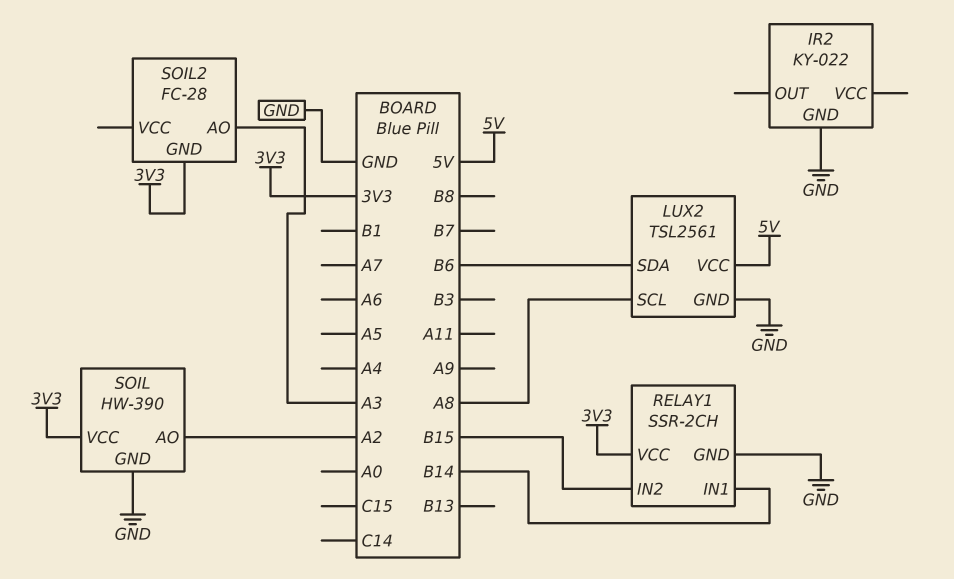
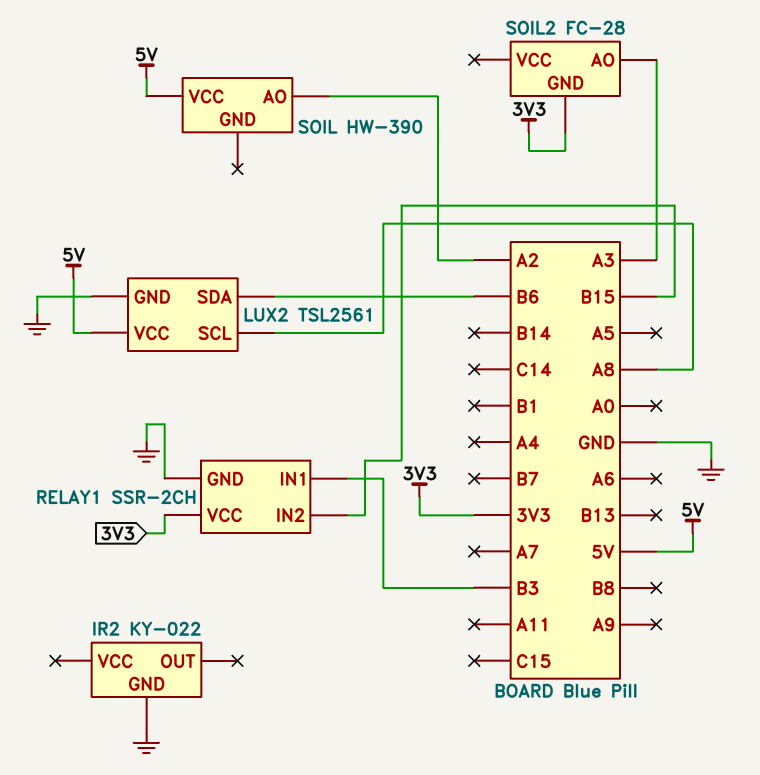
RELAY1 pin IN1: B14 -> B3
SOIL pin GND: GND -> none
SOIL pin VCC: 3V3 -> 5V

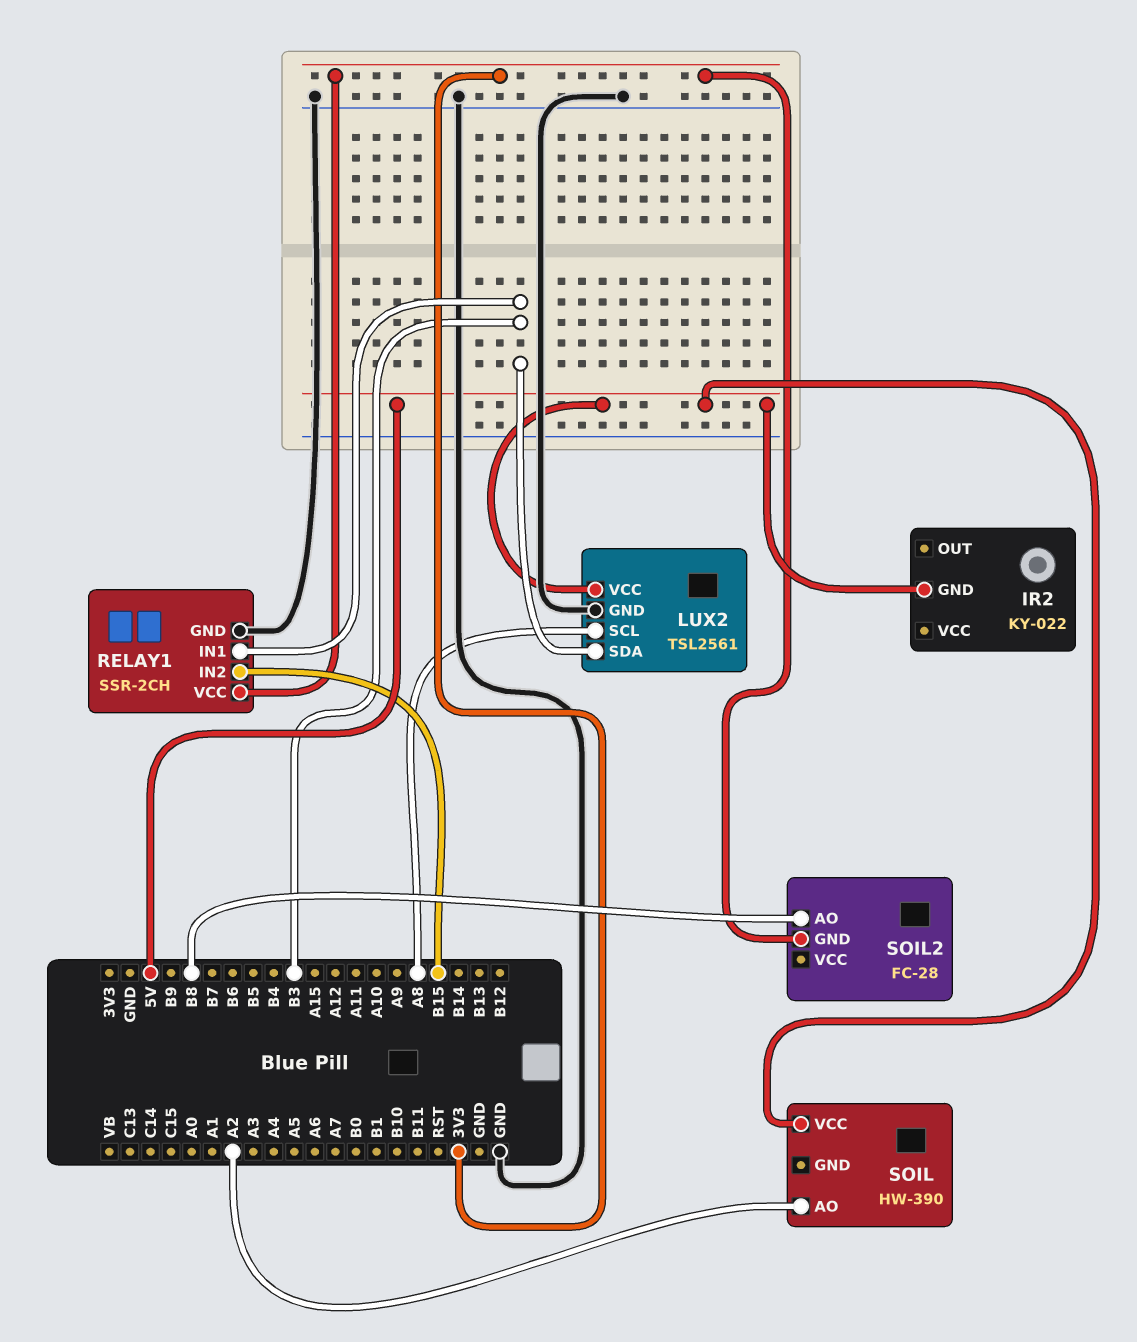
IR2 pin GND: GND -> 5V
LUX2 pin SDA: B6 -> B3
SOIL2 pin AO: A3 -> B8

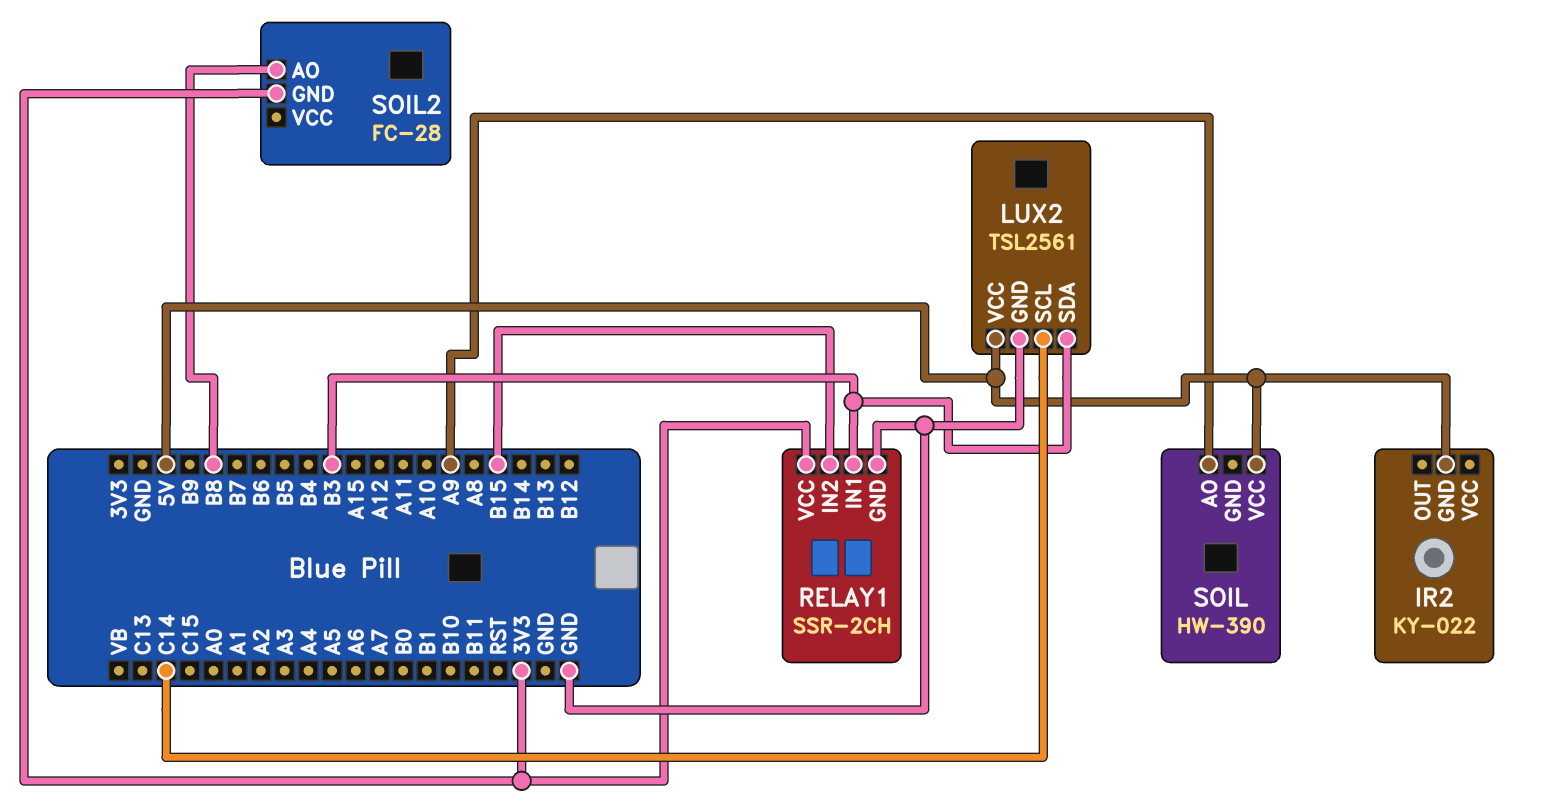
LUX2 pin SCL: A8 -> C14
SOIL pin AO: A2 -> A9

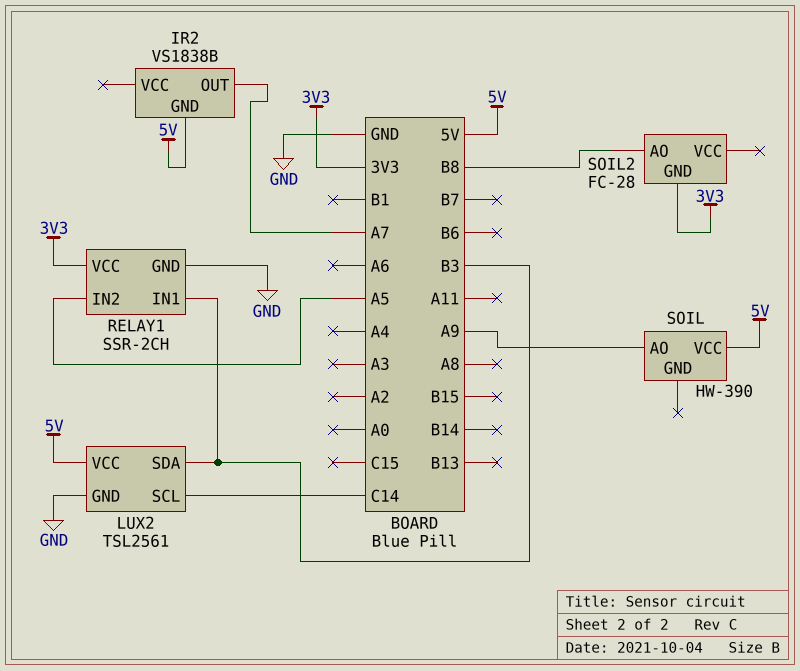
IR2: KY-022 -> VS1838B
IR2 pin OUT: none -> A7
RELAY1 pin IN2: B15 -> A5

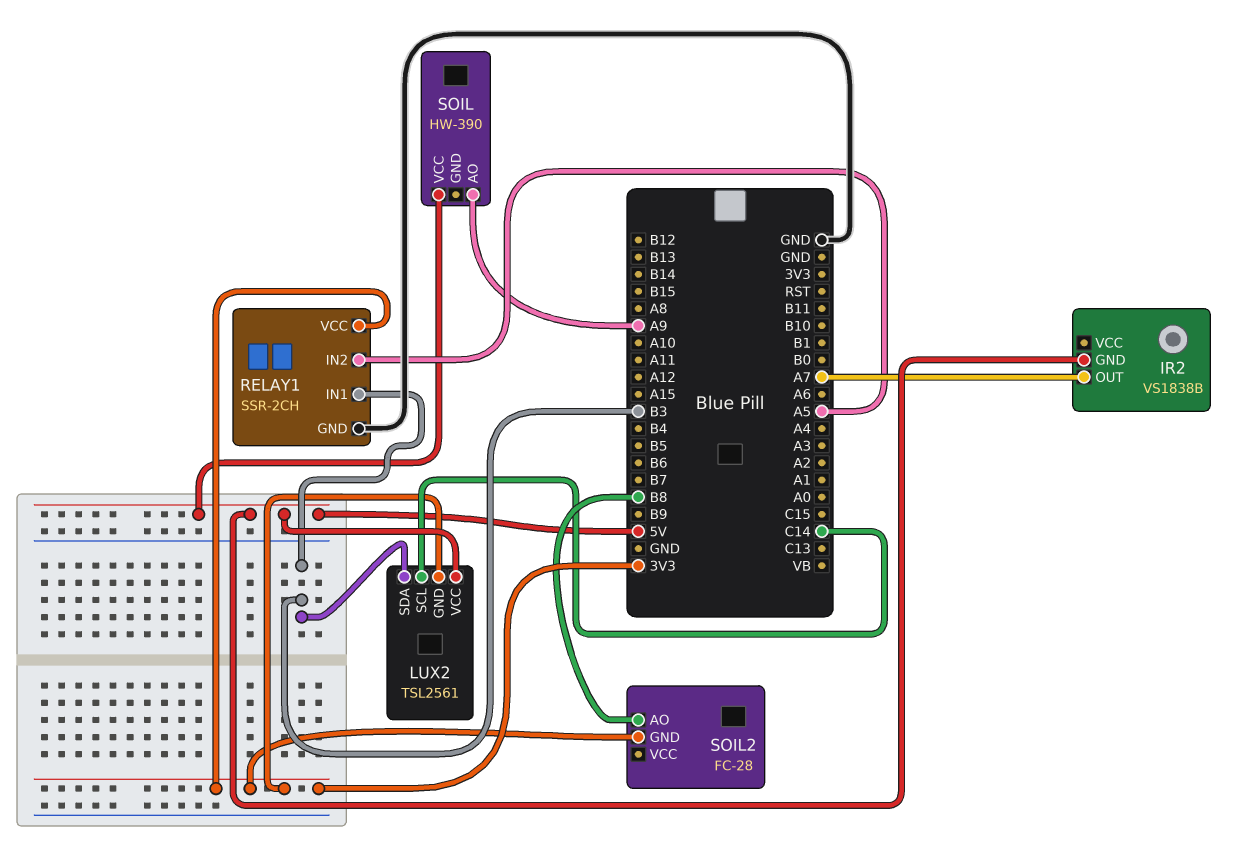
LUX2 pin GND: GND -> 3V3

